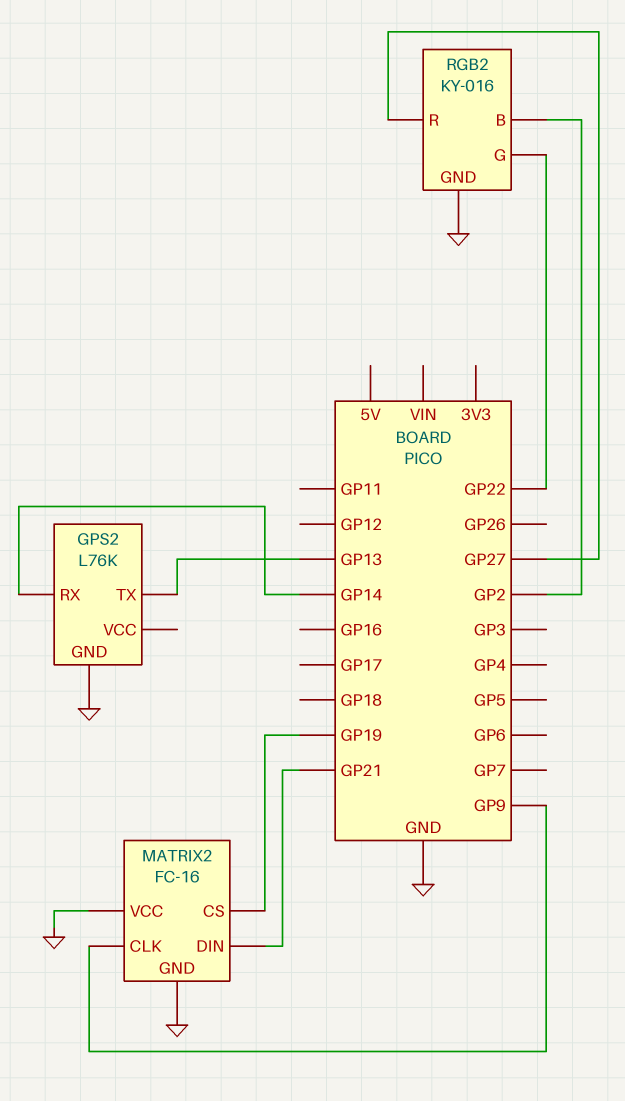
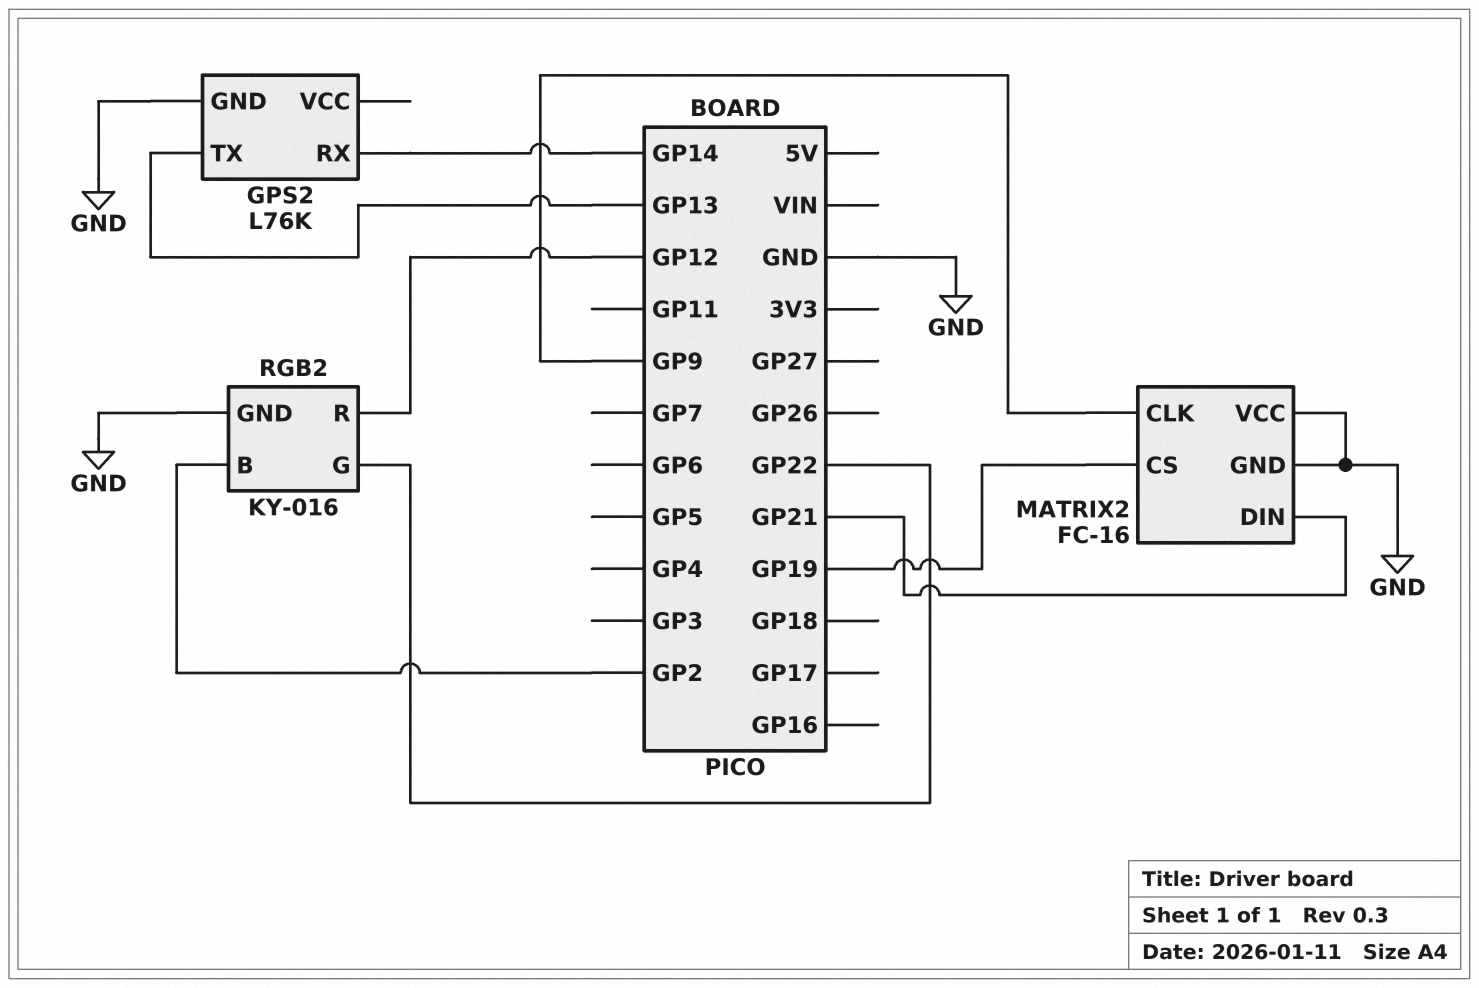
RGB2 pin R: GP27 -> GP12

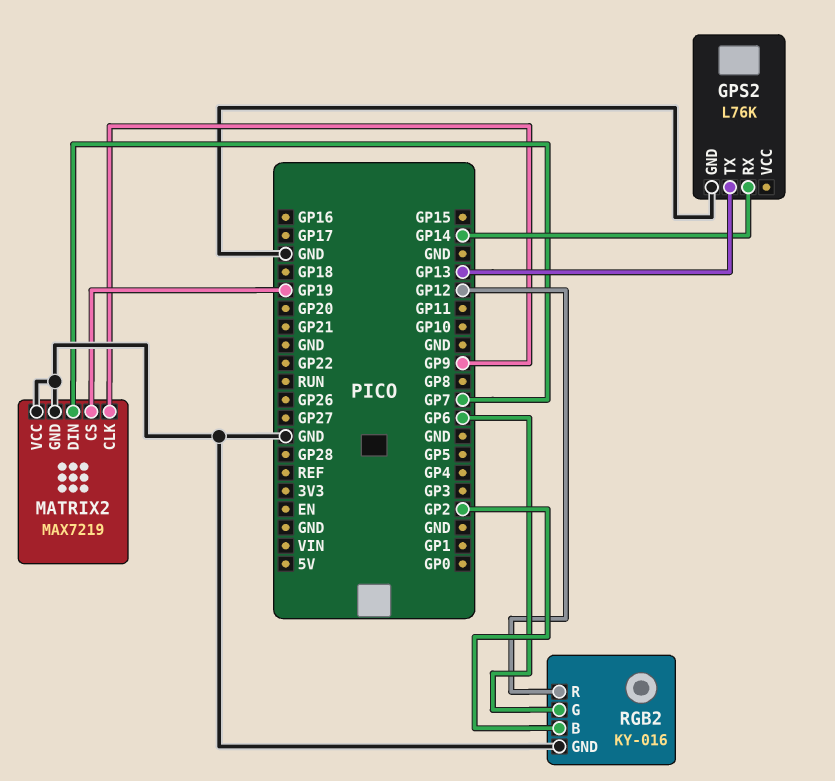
MATRIX2: FC-16 -> MAX7219
MATRIX2 pin DIN: GP21 -> GP7
RGB2 pin G: GP22 -> GP6

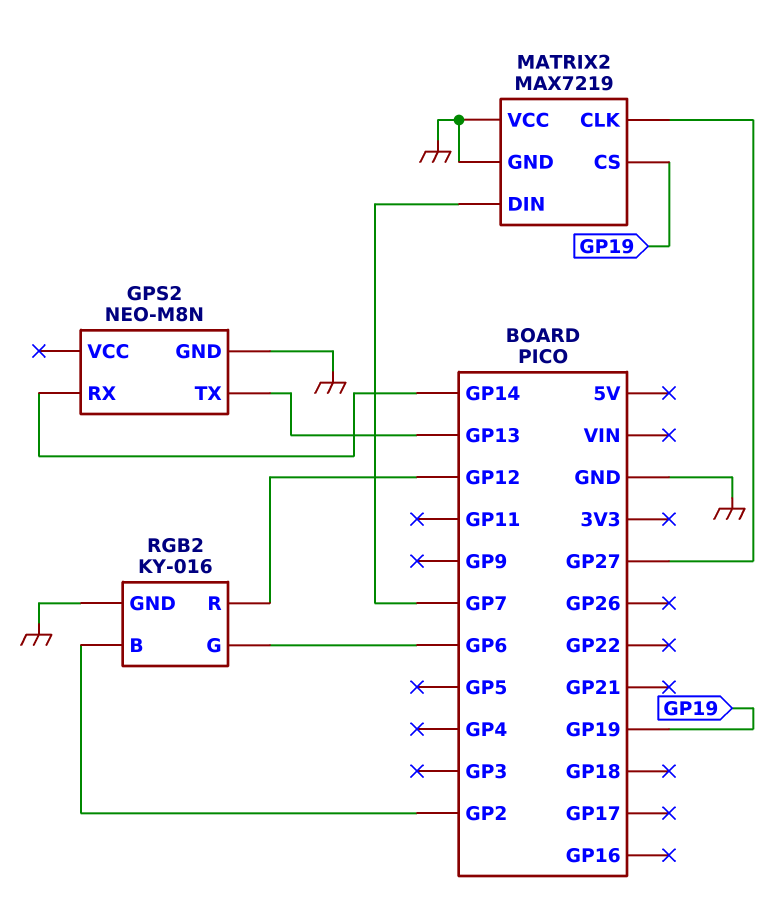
GPS2: L76K -> NEO-M8N
MATRIX2 pin CLK: GP9 -> GP27

